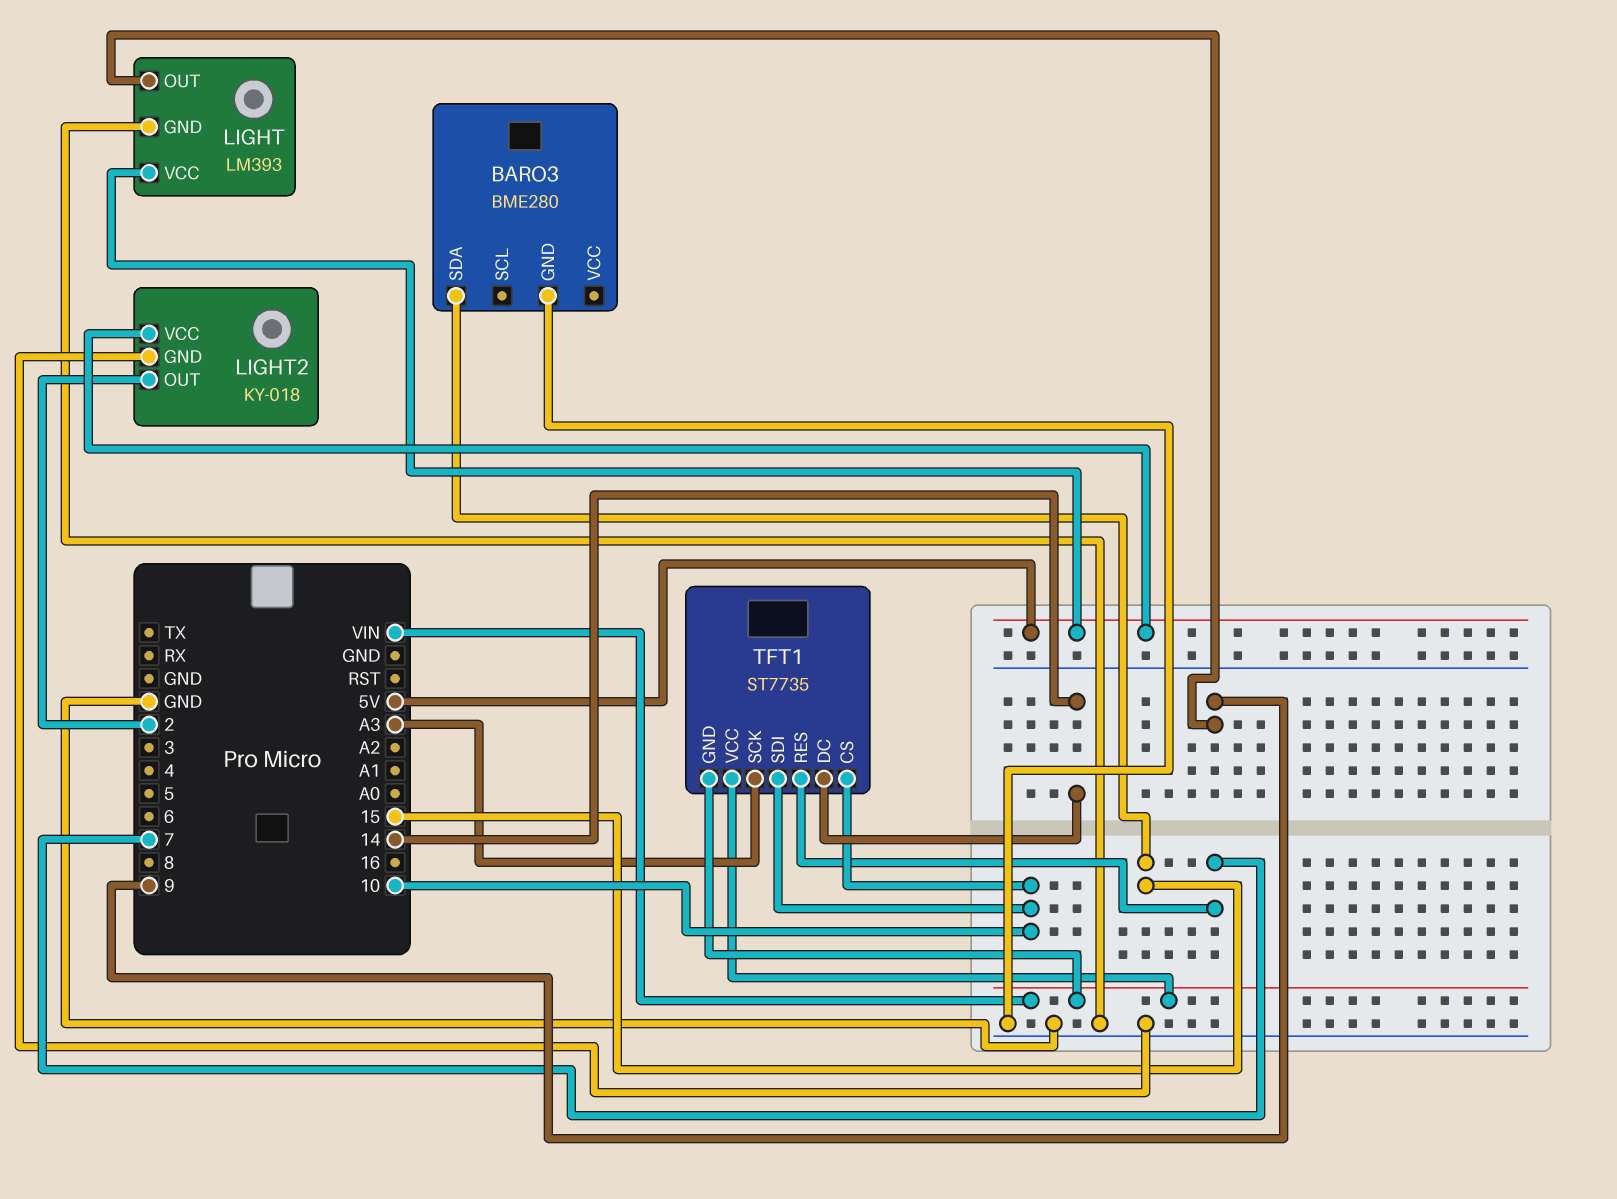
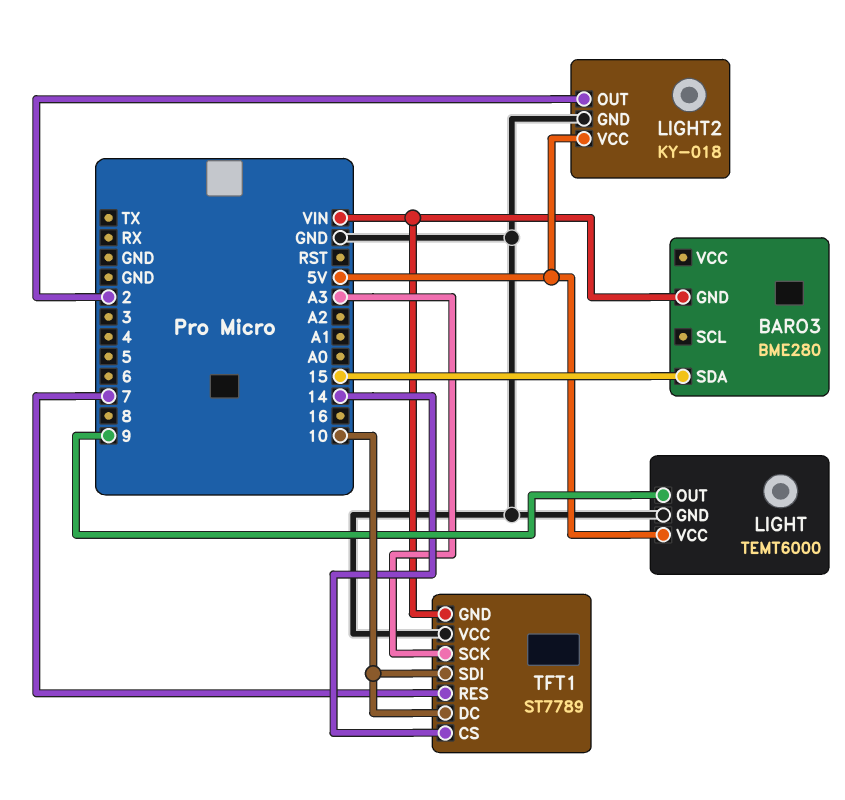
BARO3 pin GND: GND -> VIN
LIGHT: LM393 -> TEMT6000
TFT1: ST7735 -> ST7789
TFT1 pin CS: 10 -> 14
TFT1 pin DC: 14 -> 10
TFT1 pin VCC: VIN -> GND

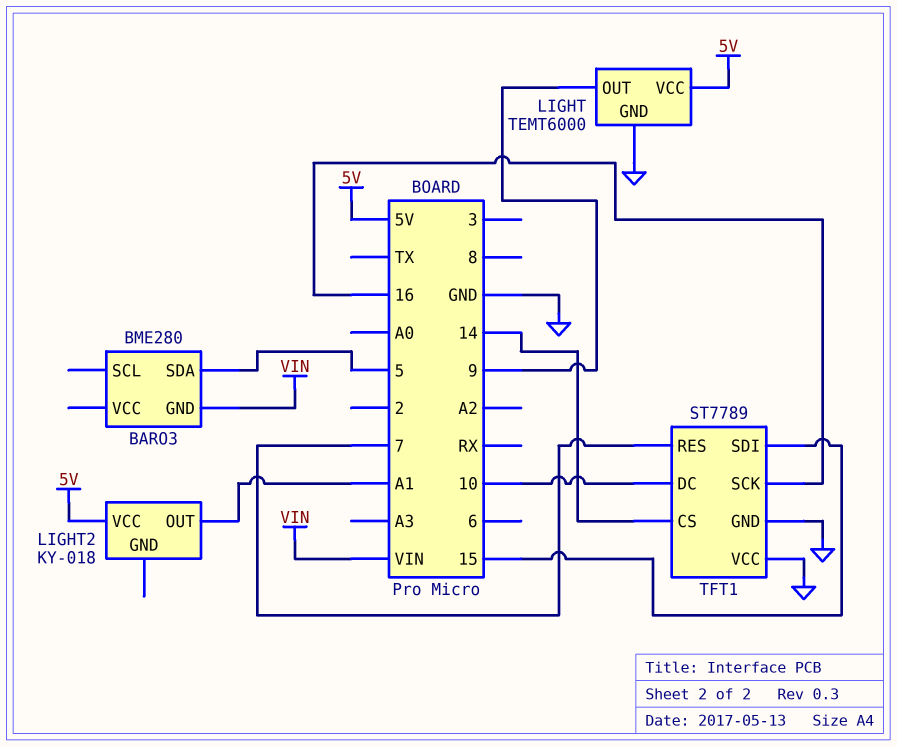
BARO3 pin SDA: 15 -> 5
LIGHT2 pin GND: GND -> none
LIGHT2 pin OUT: 2 -> A1
TFT1 pin GND: VIN -> GND
TFT1 pin SCK: A3 -> 16
TFT1 pin SDI: 10 -> 15

